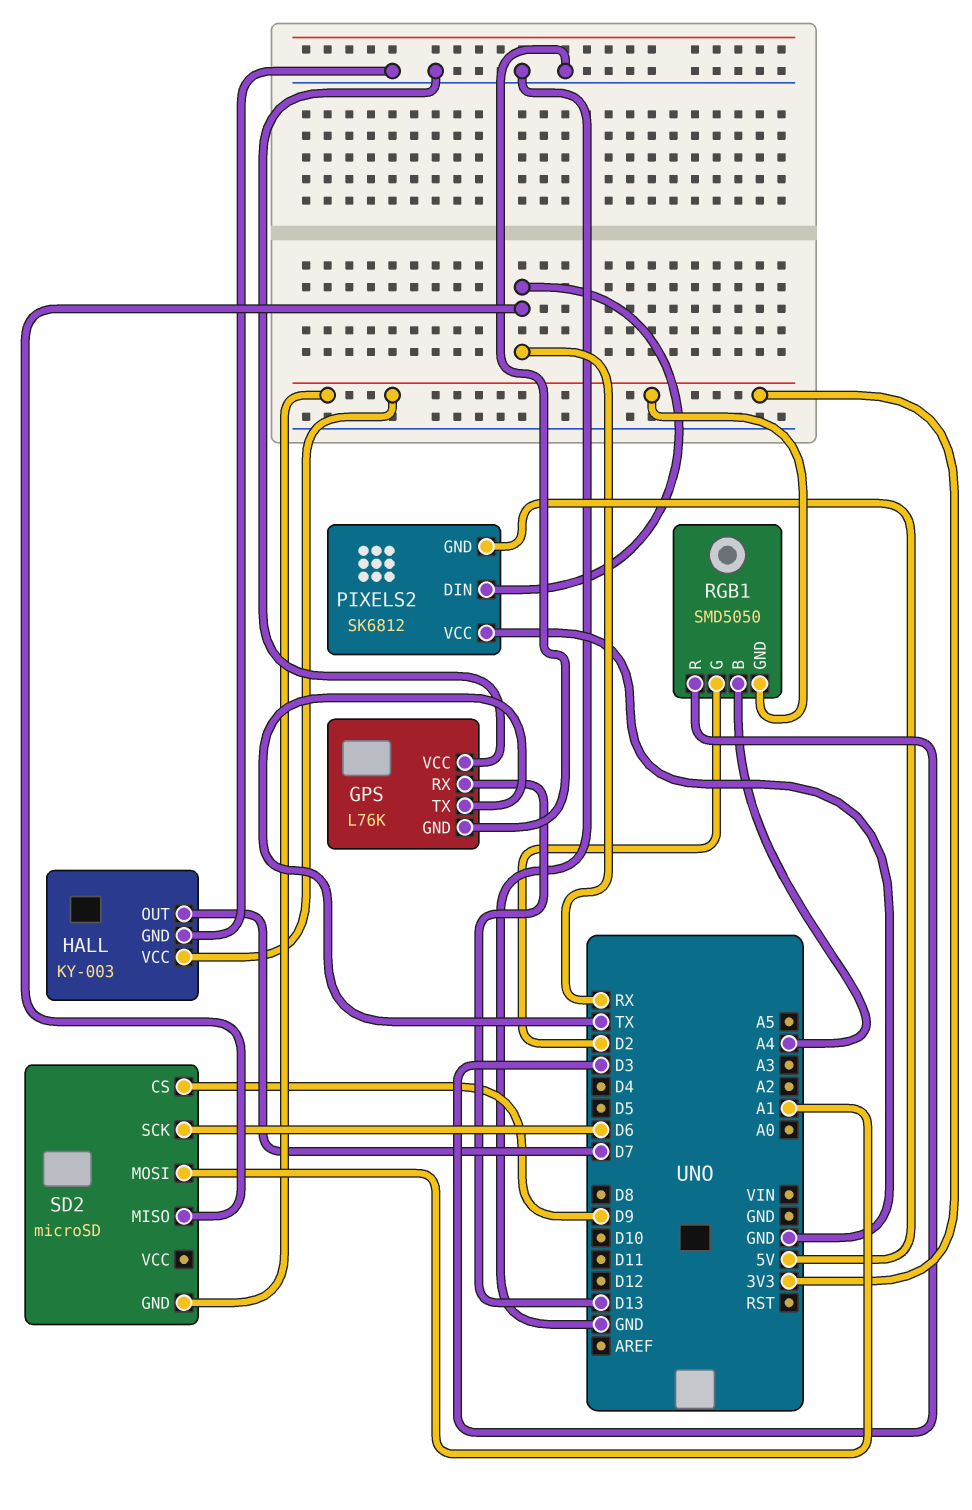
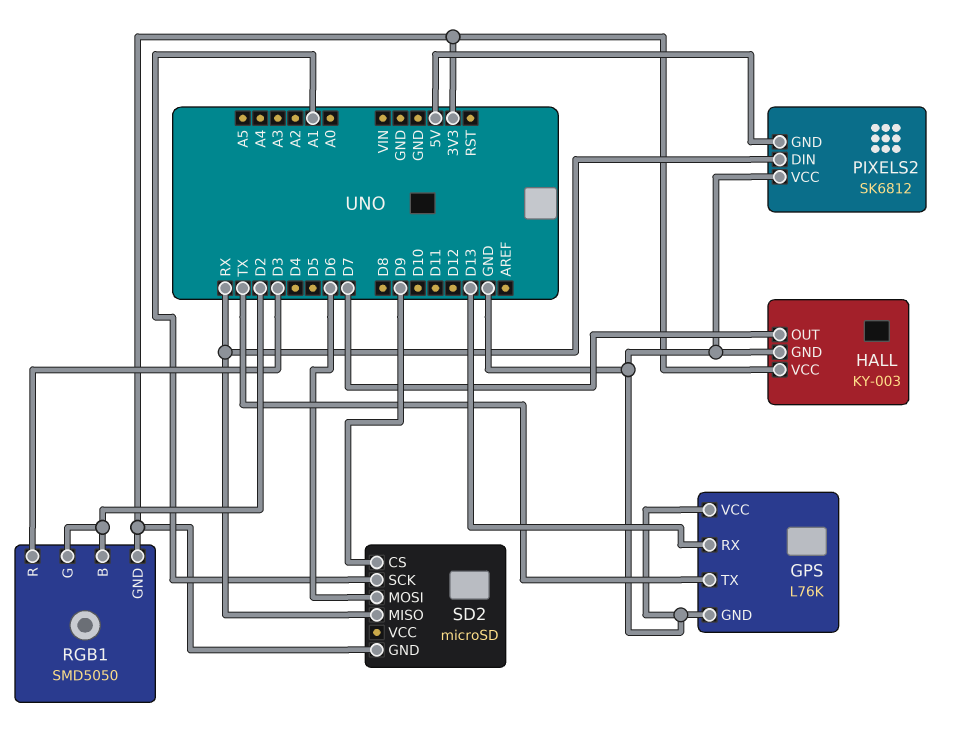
RGB1 pin B: A4 -> D2
SD2 pin MOSI: A1 -> D6
SD2 pin SCK: D6 -> A1

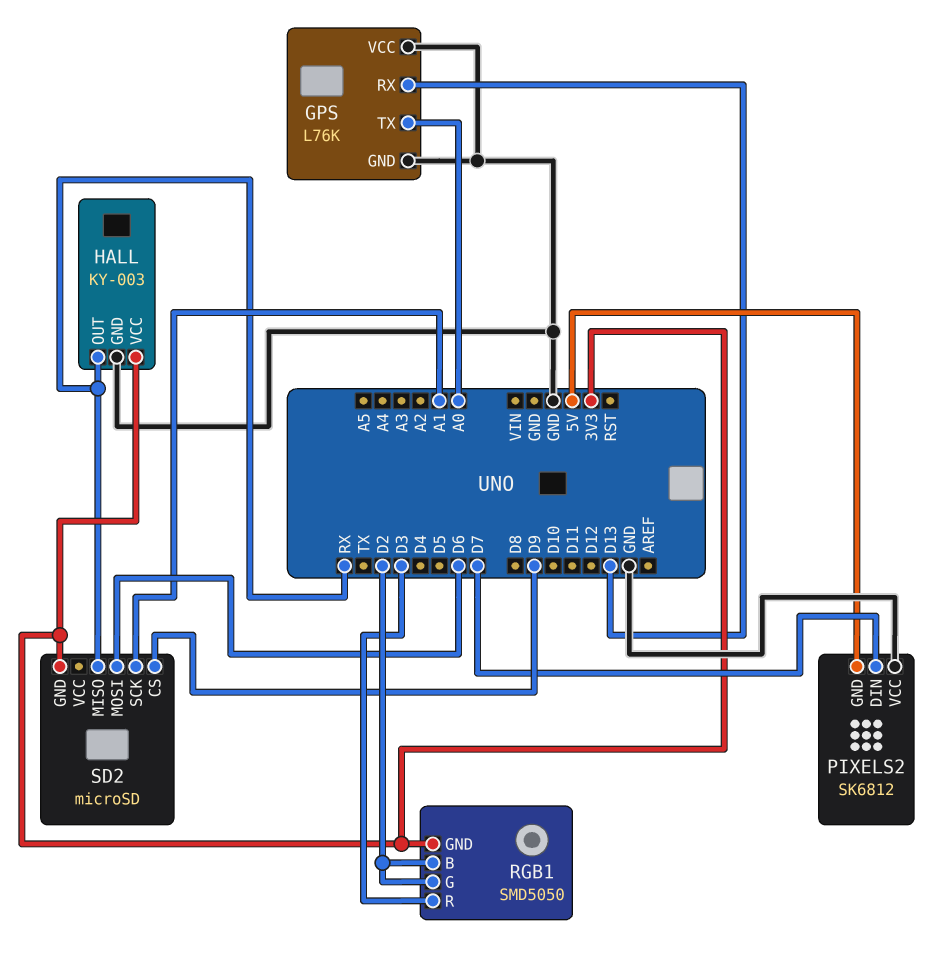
GPS pin TX: TX -> A0
HALL pin OUT: D7 -> RX
PIXELS2 pin DIN: RX -> D7

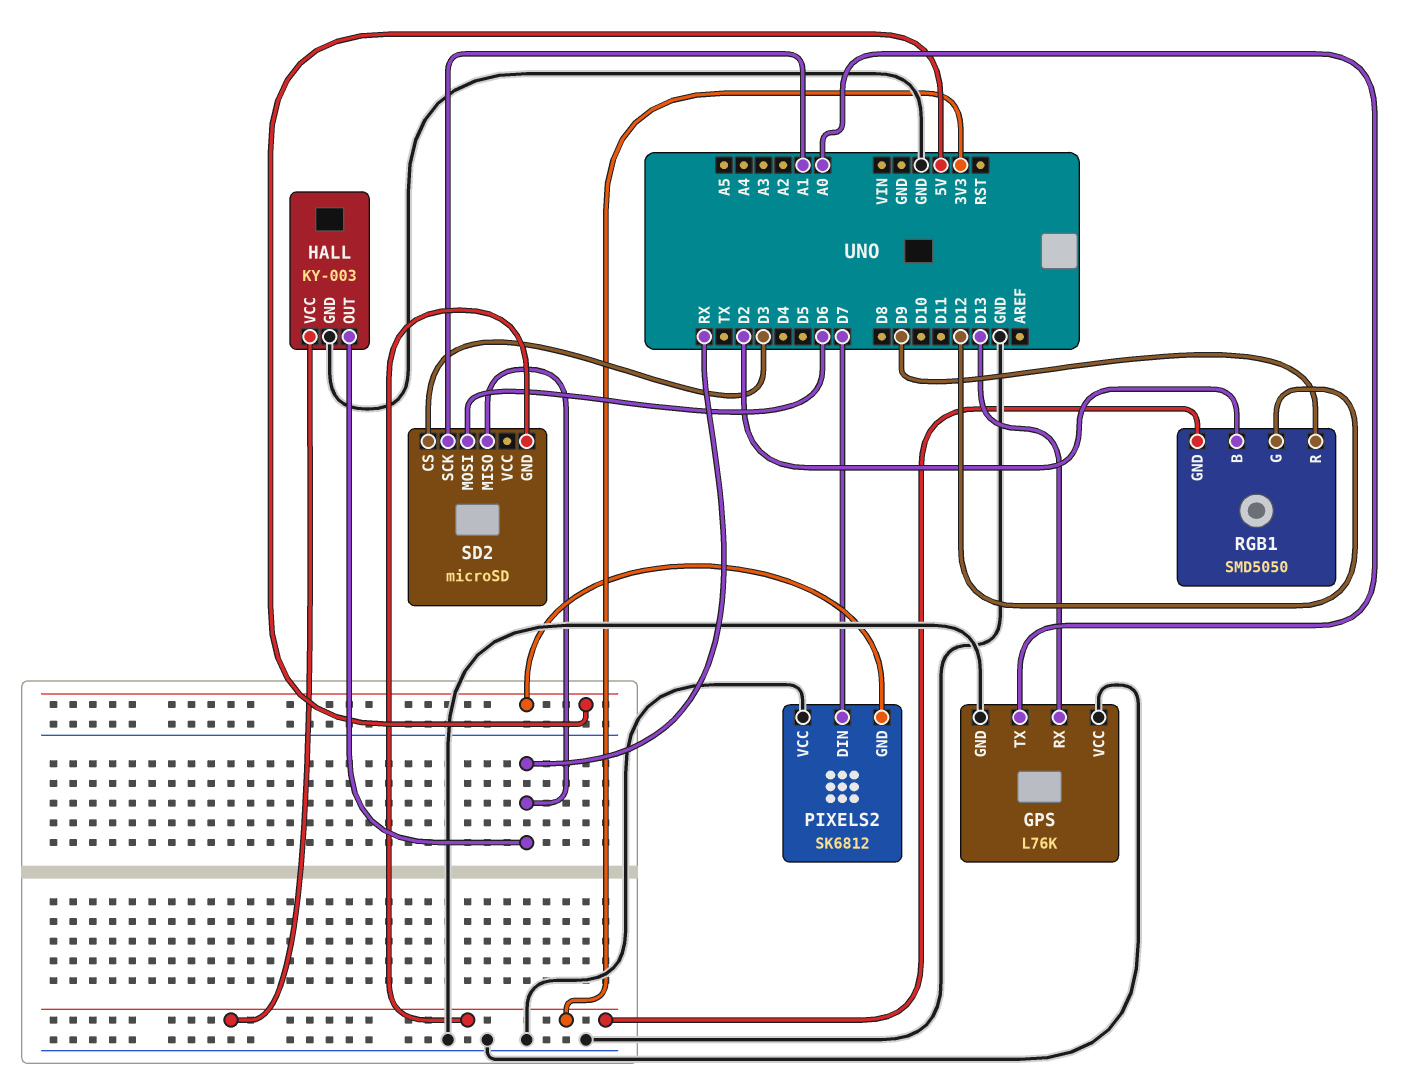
RGB1 pin G: D2 -> D12
RGB1 pin R: D3 -> D9
SD2 pin CS: D9 -> D3

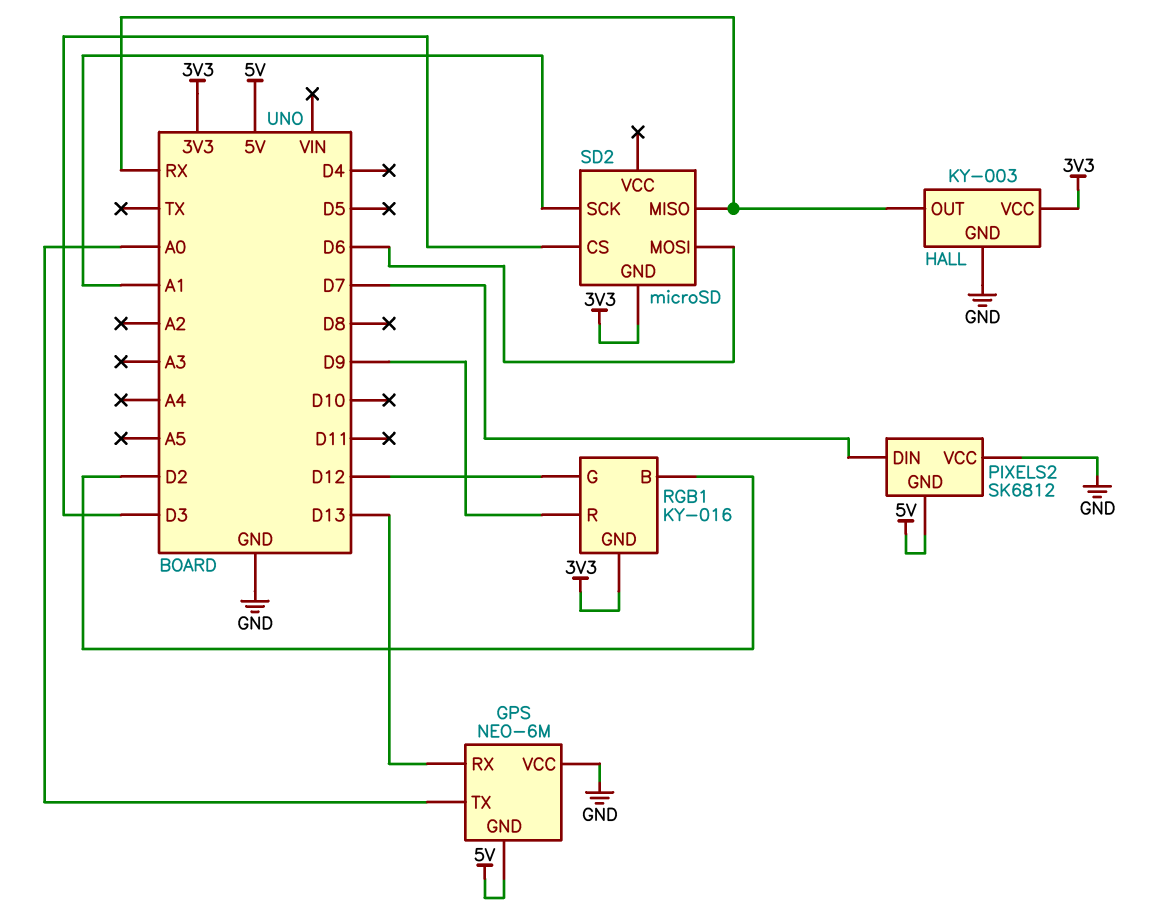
GPS: L76K -> NEO-6M
GPS pin GND: GND -> 5V
RGB1: SMD5050 -> KY-016

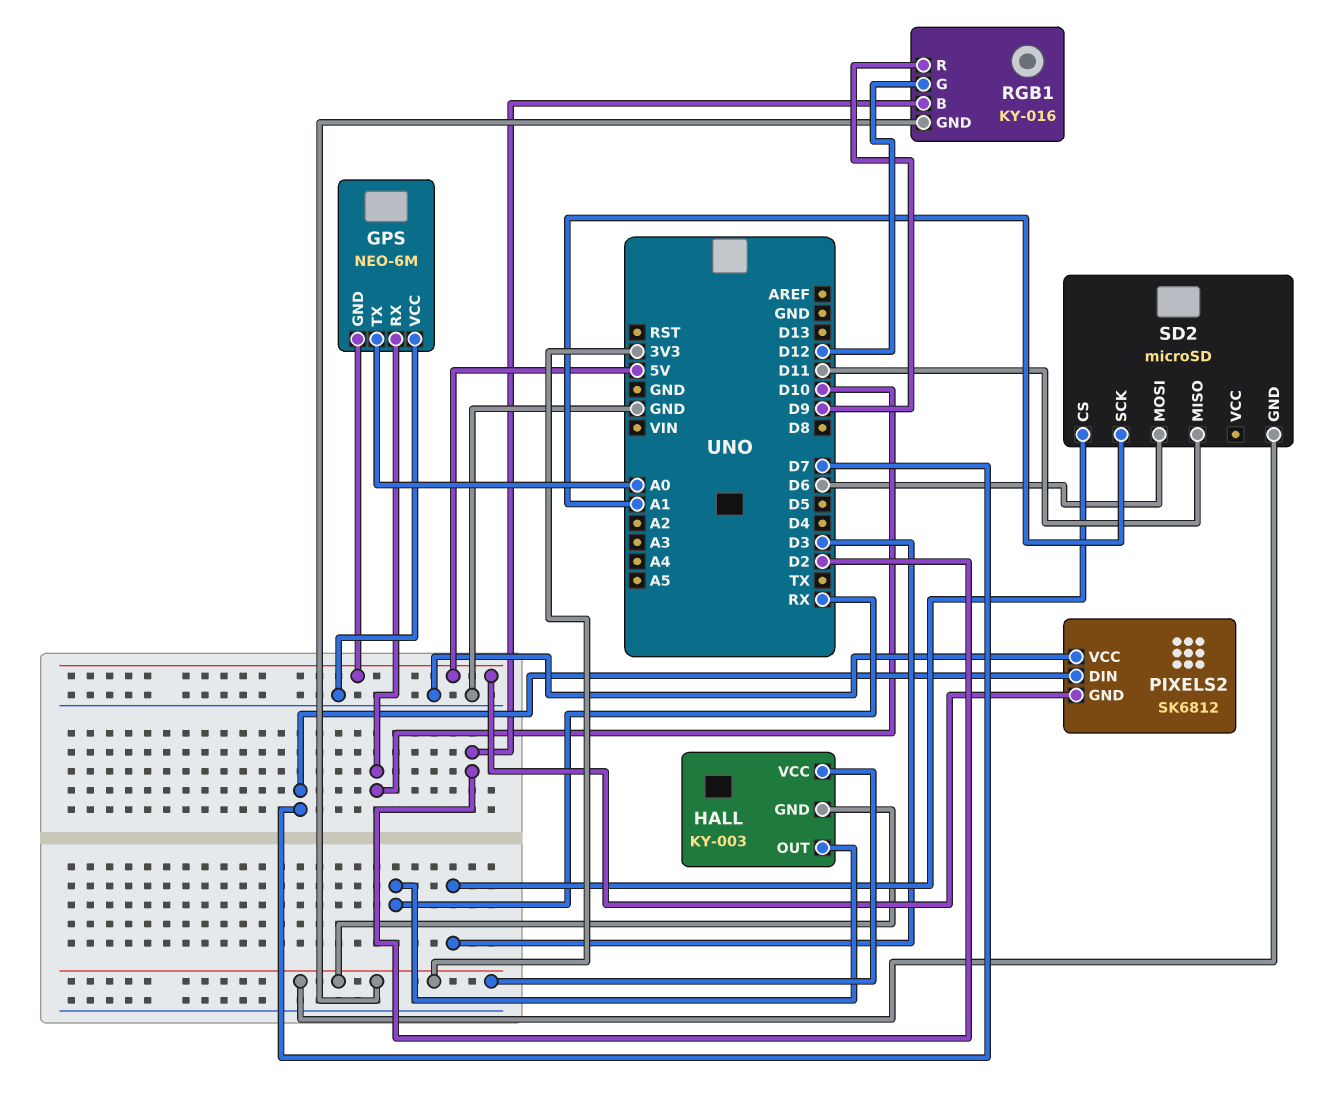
GPS pin RX: D13 -> D10
HALL pin GND: GND -> 3V3
SD2 pin MISO: RX -> D11

